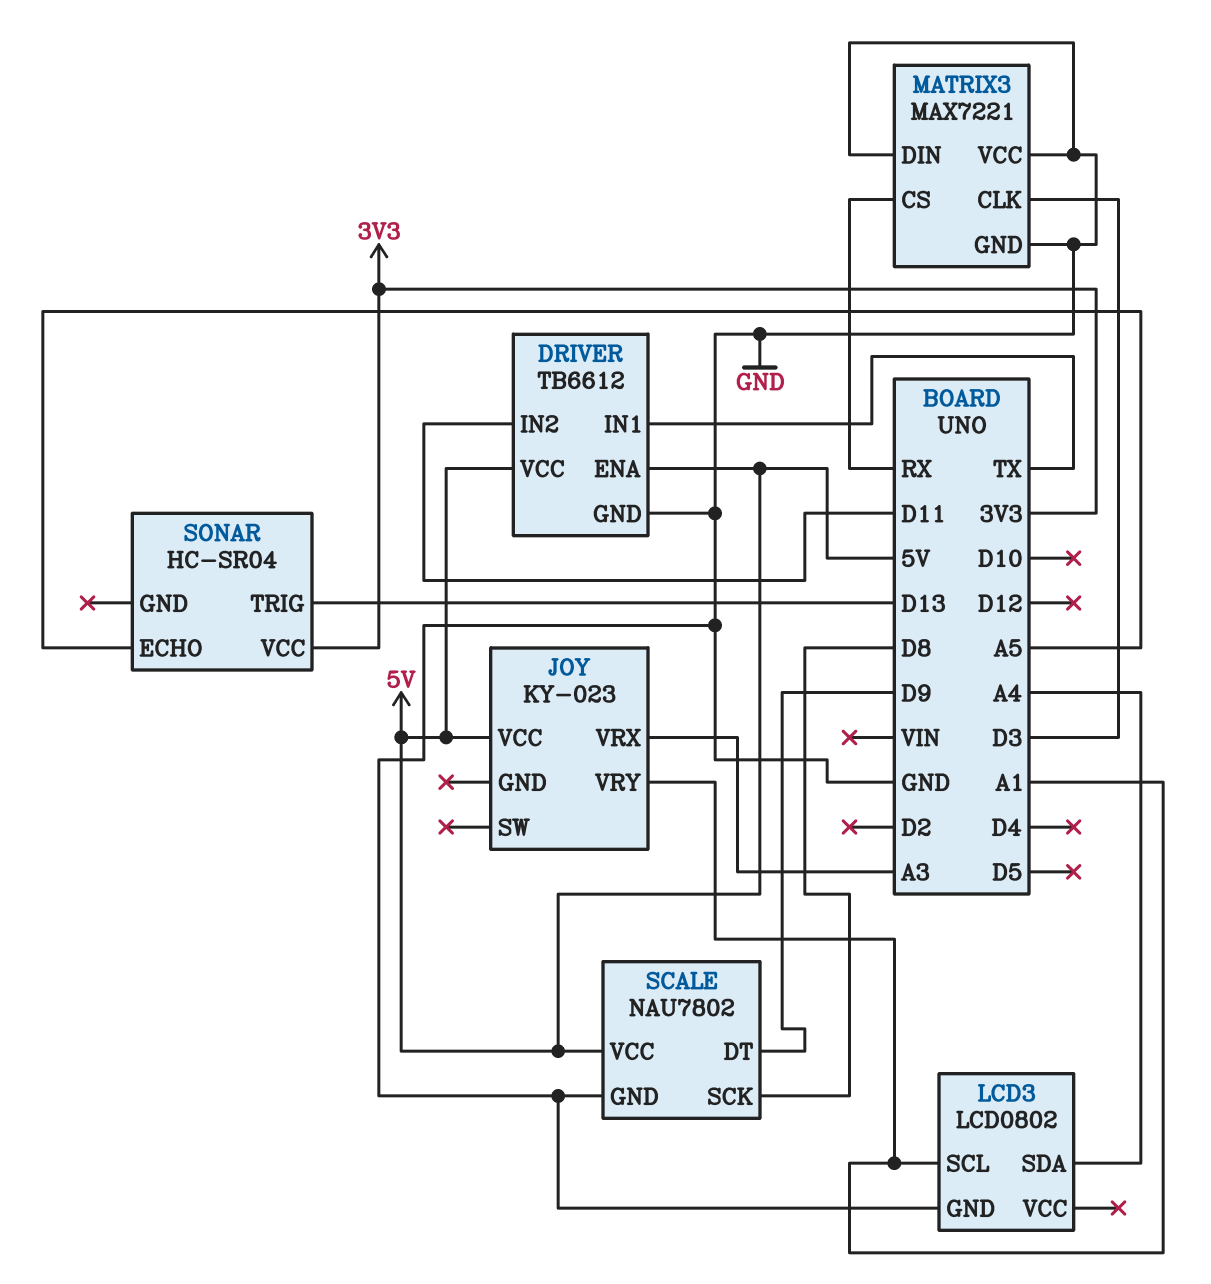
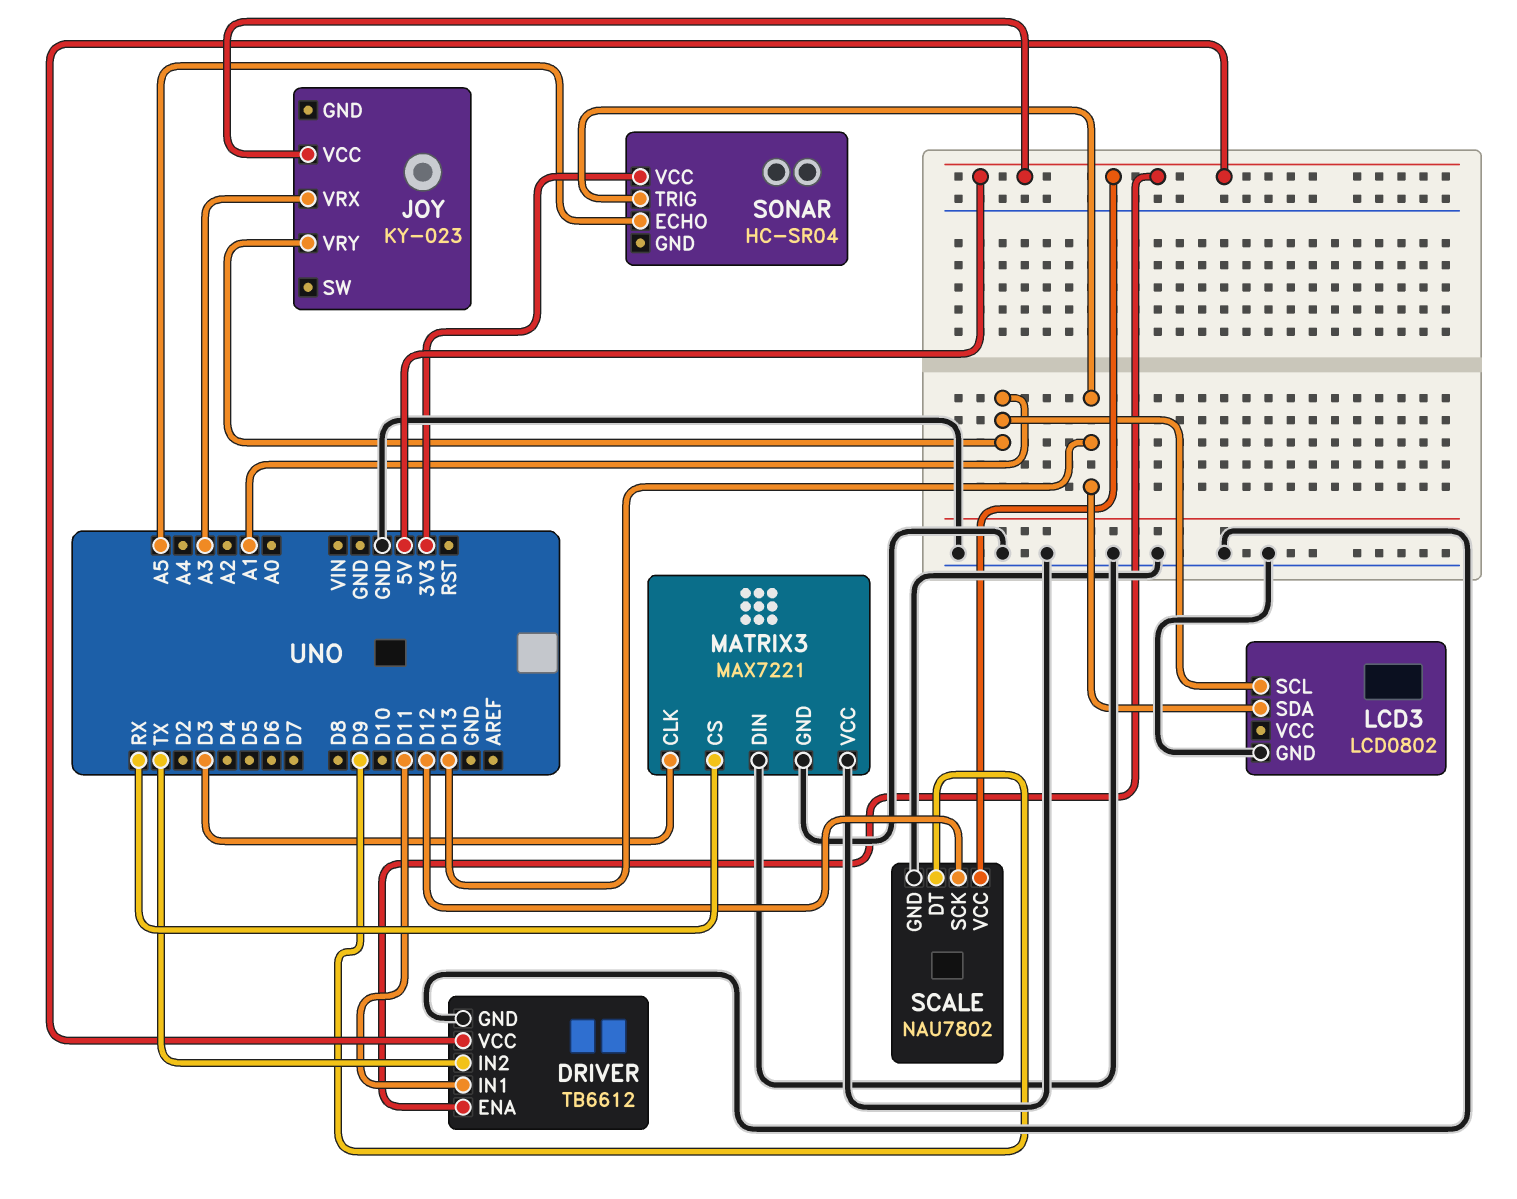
DRIVER pin IN1: TX -> D11
DRIVER pin IN2: D11 -> TX
LCD3 pin SDA: A4 -> D13
SCALE pin SCK: D8 -> D12

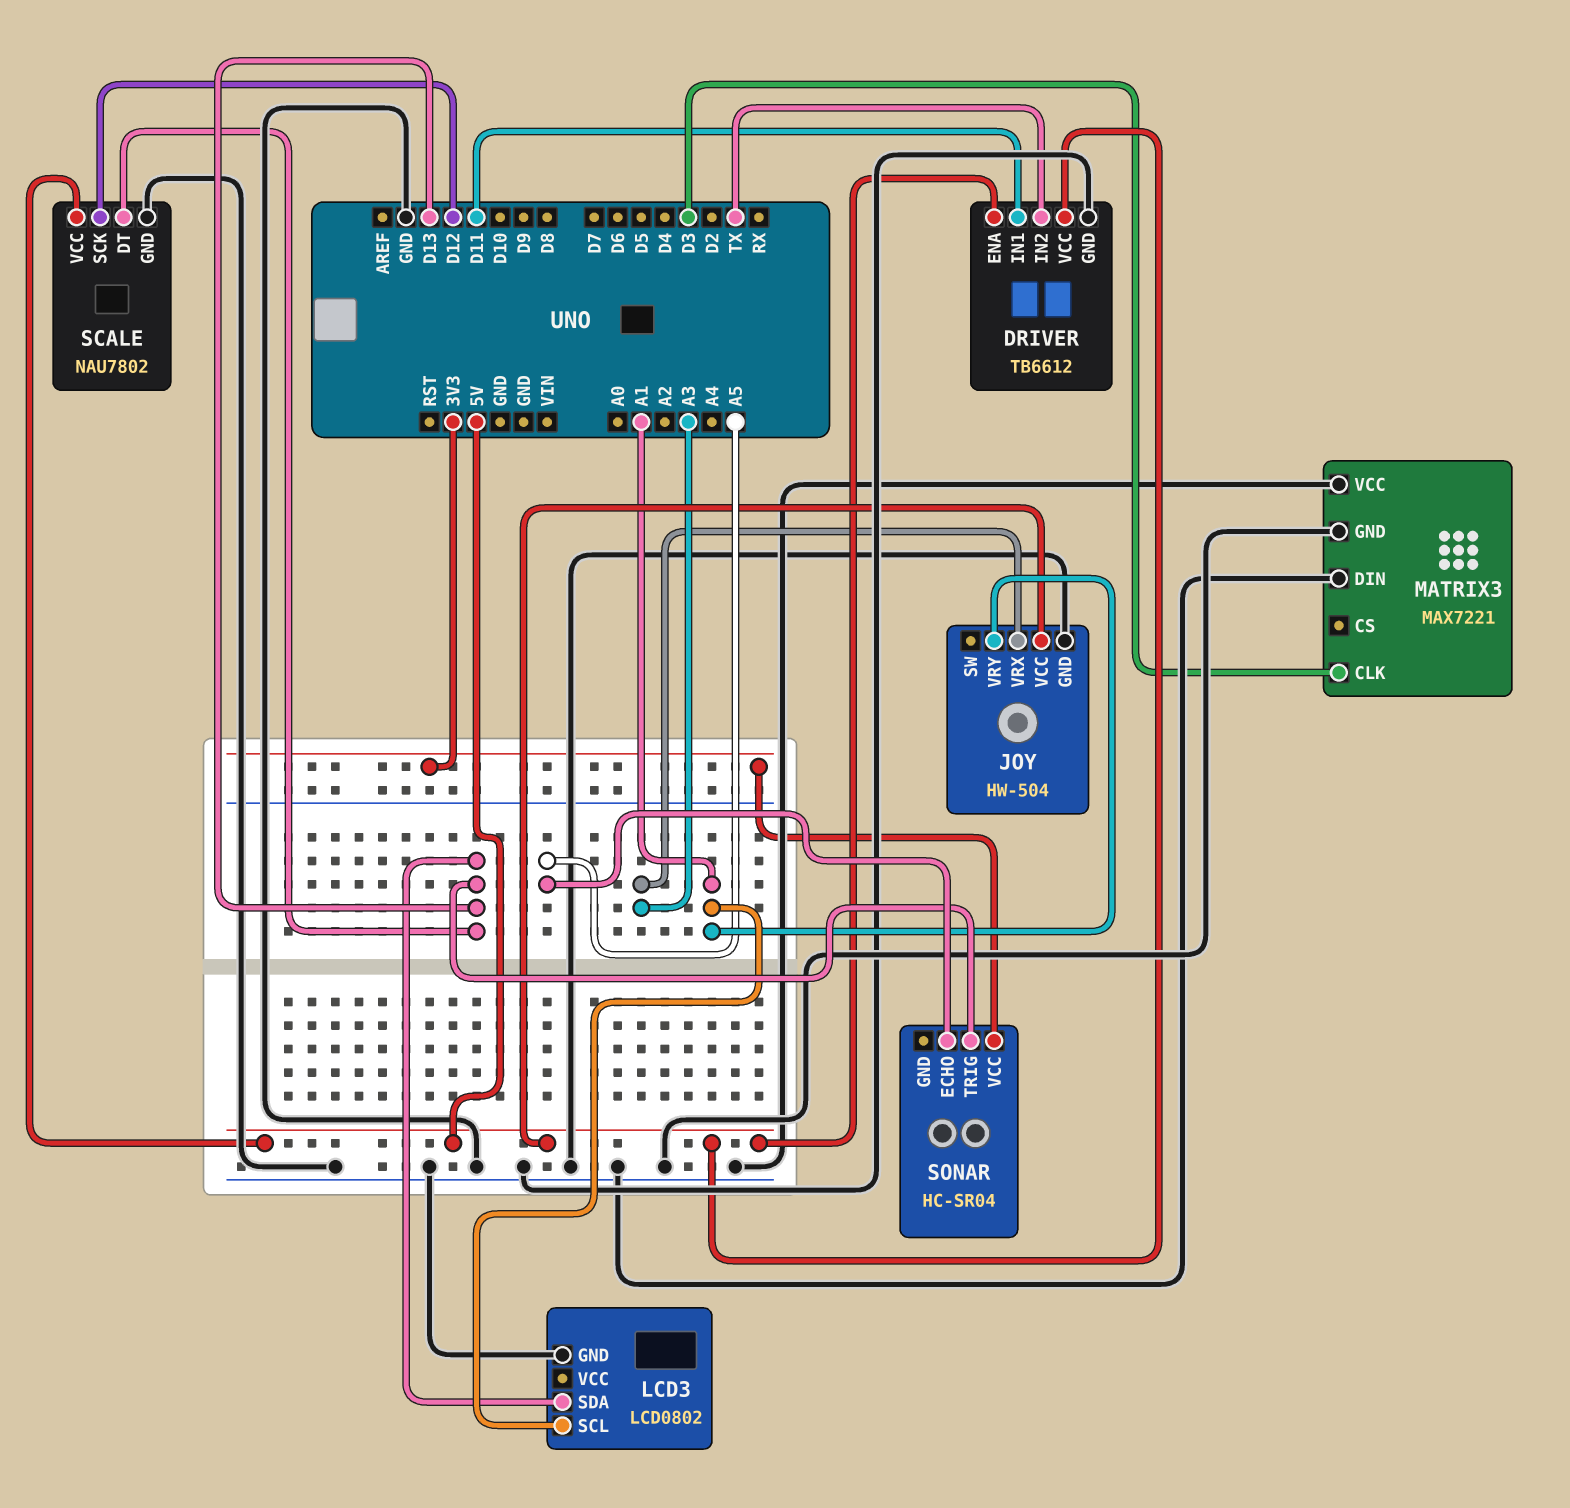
JOY: KY-023 -> HW-504
JOY pin GND: none -> GND
MATRIX3 pin CS: RX -> none
SCALE pin DT: D9 -> D13

